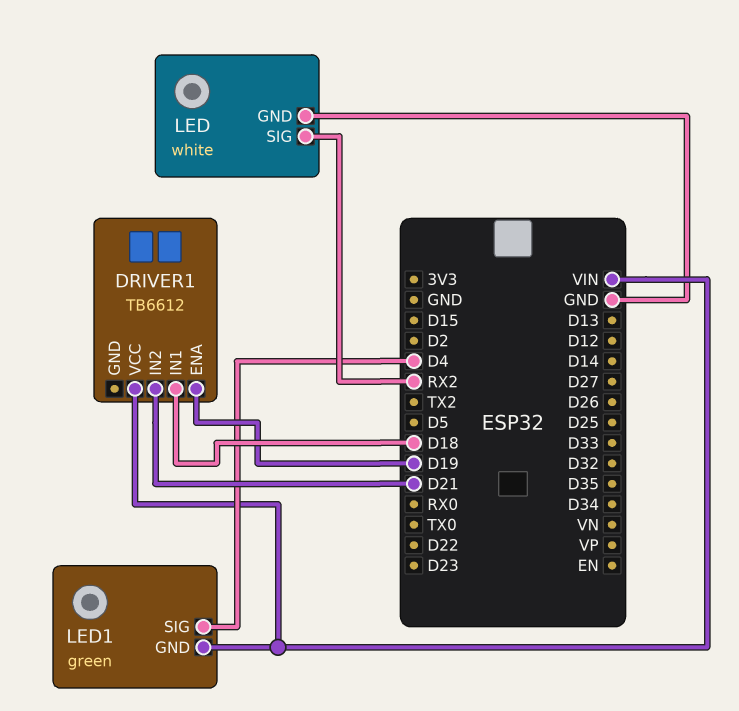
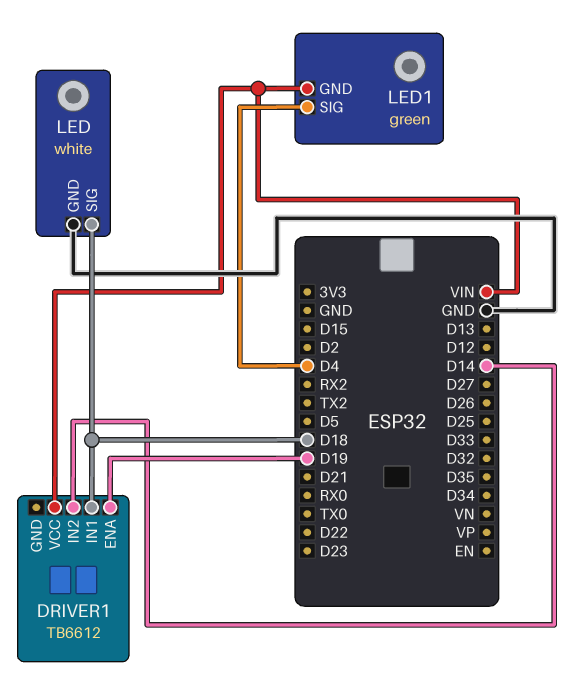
DRIVER1 pin IN2: D21 -> D14
LED pin SIG: RX2 -> D18

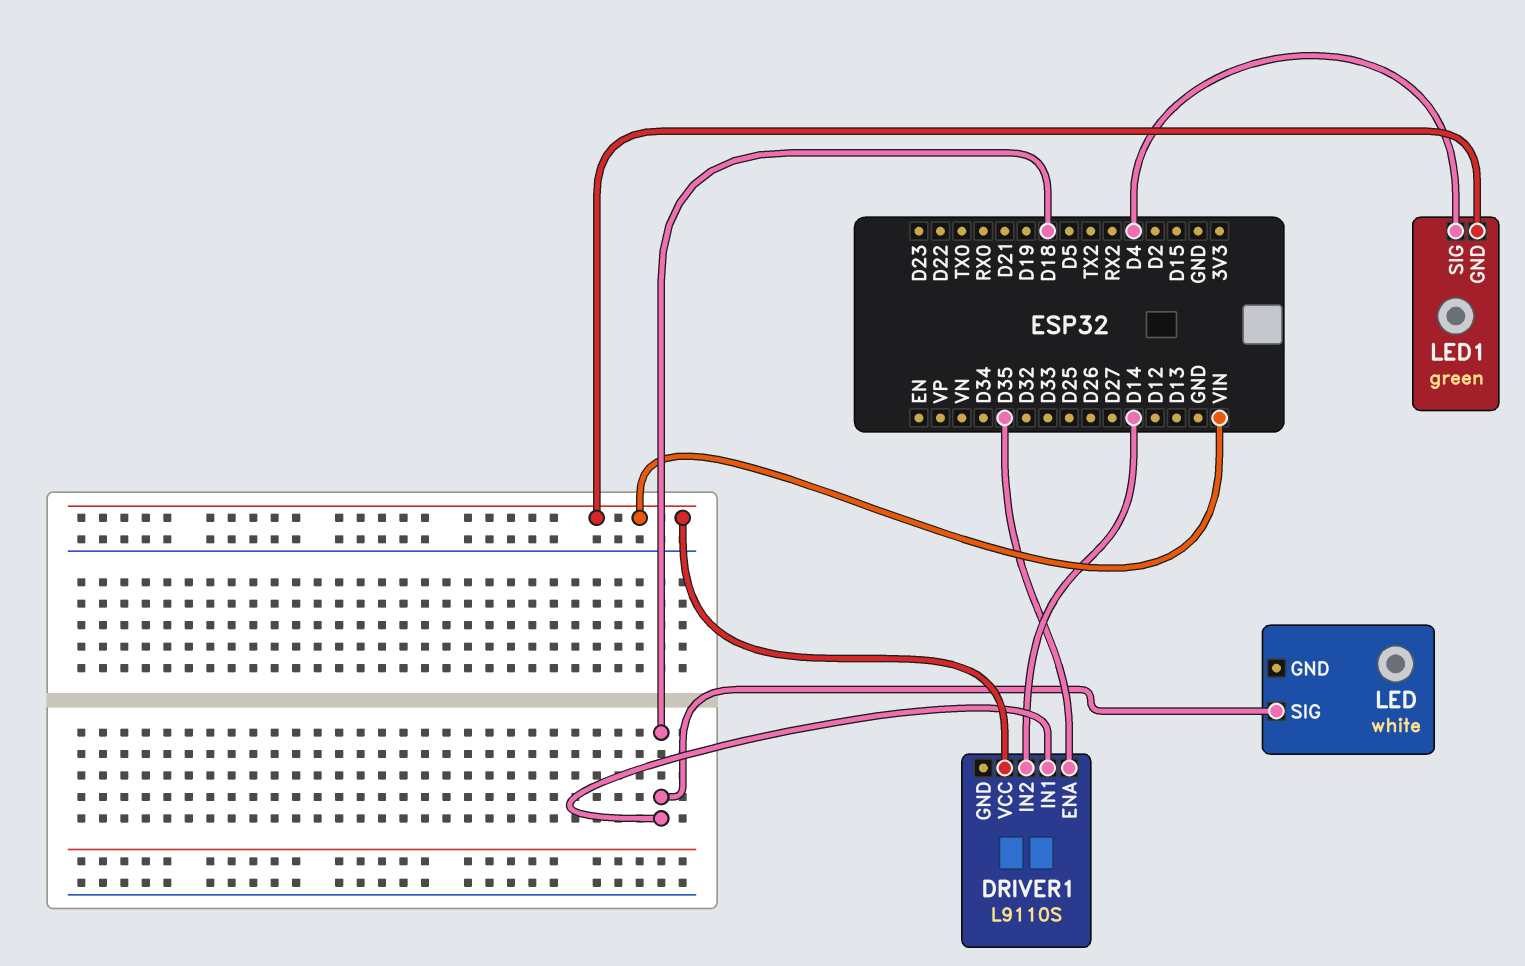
DRIVER1: TB6612 -> L9110S
DRIVER1 pin ENA: D19 -> D35
LED pin GND: GND -> none

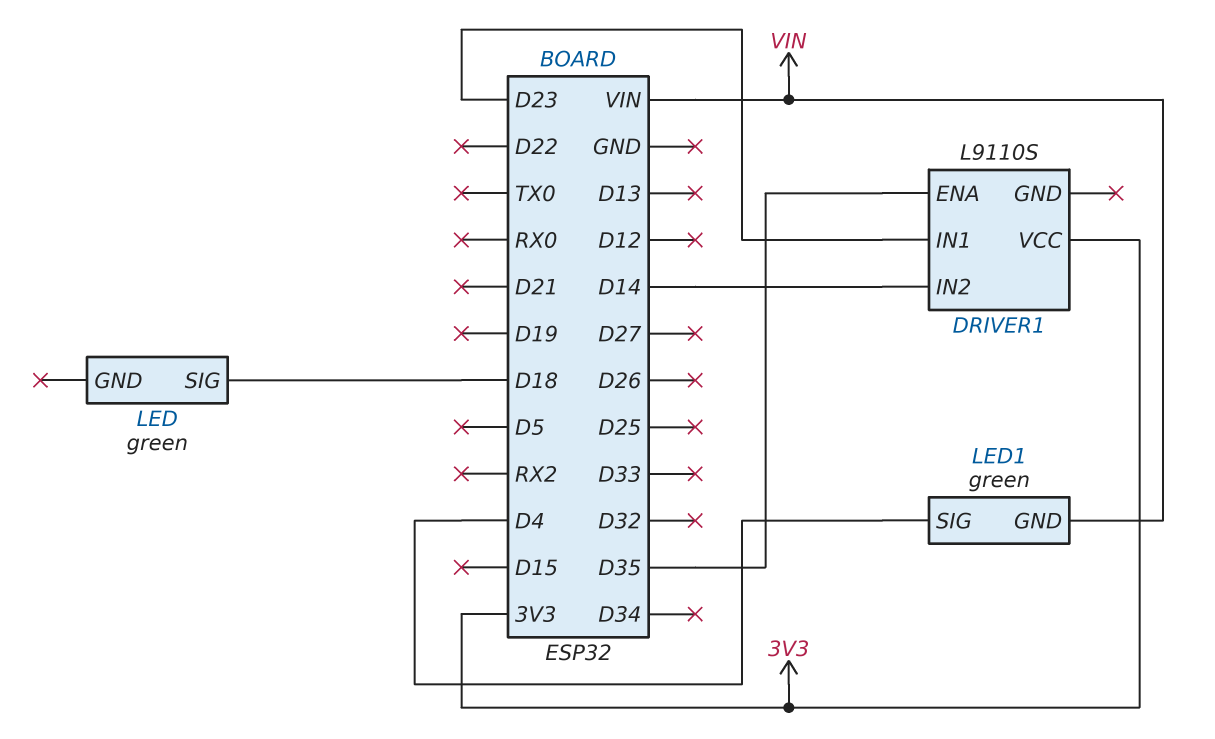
DRIVER1 pin IN1: D18 -> D23
DRIVER1 pin VCC: VIN -> 3V3
LED: white -> green

